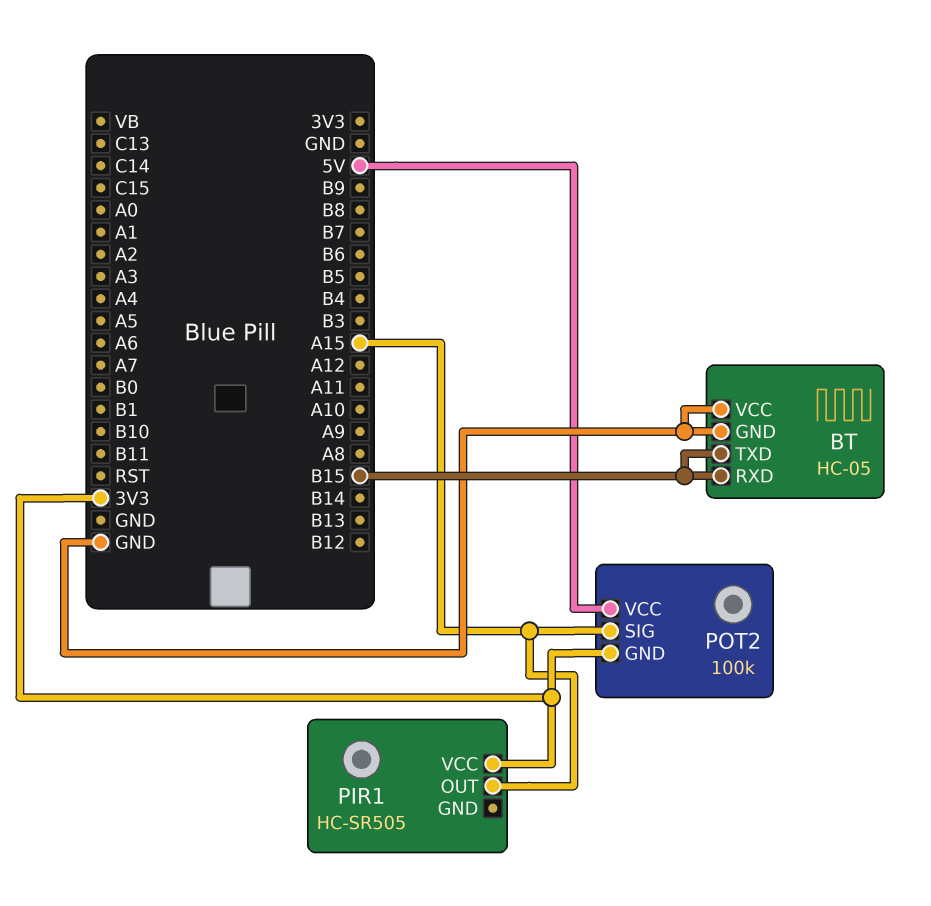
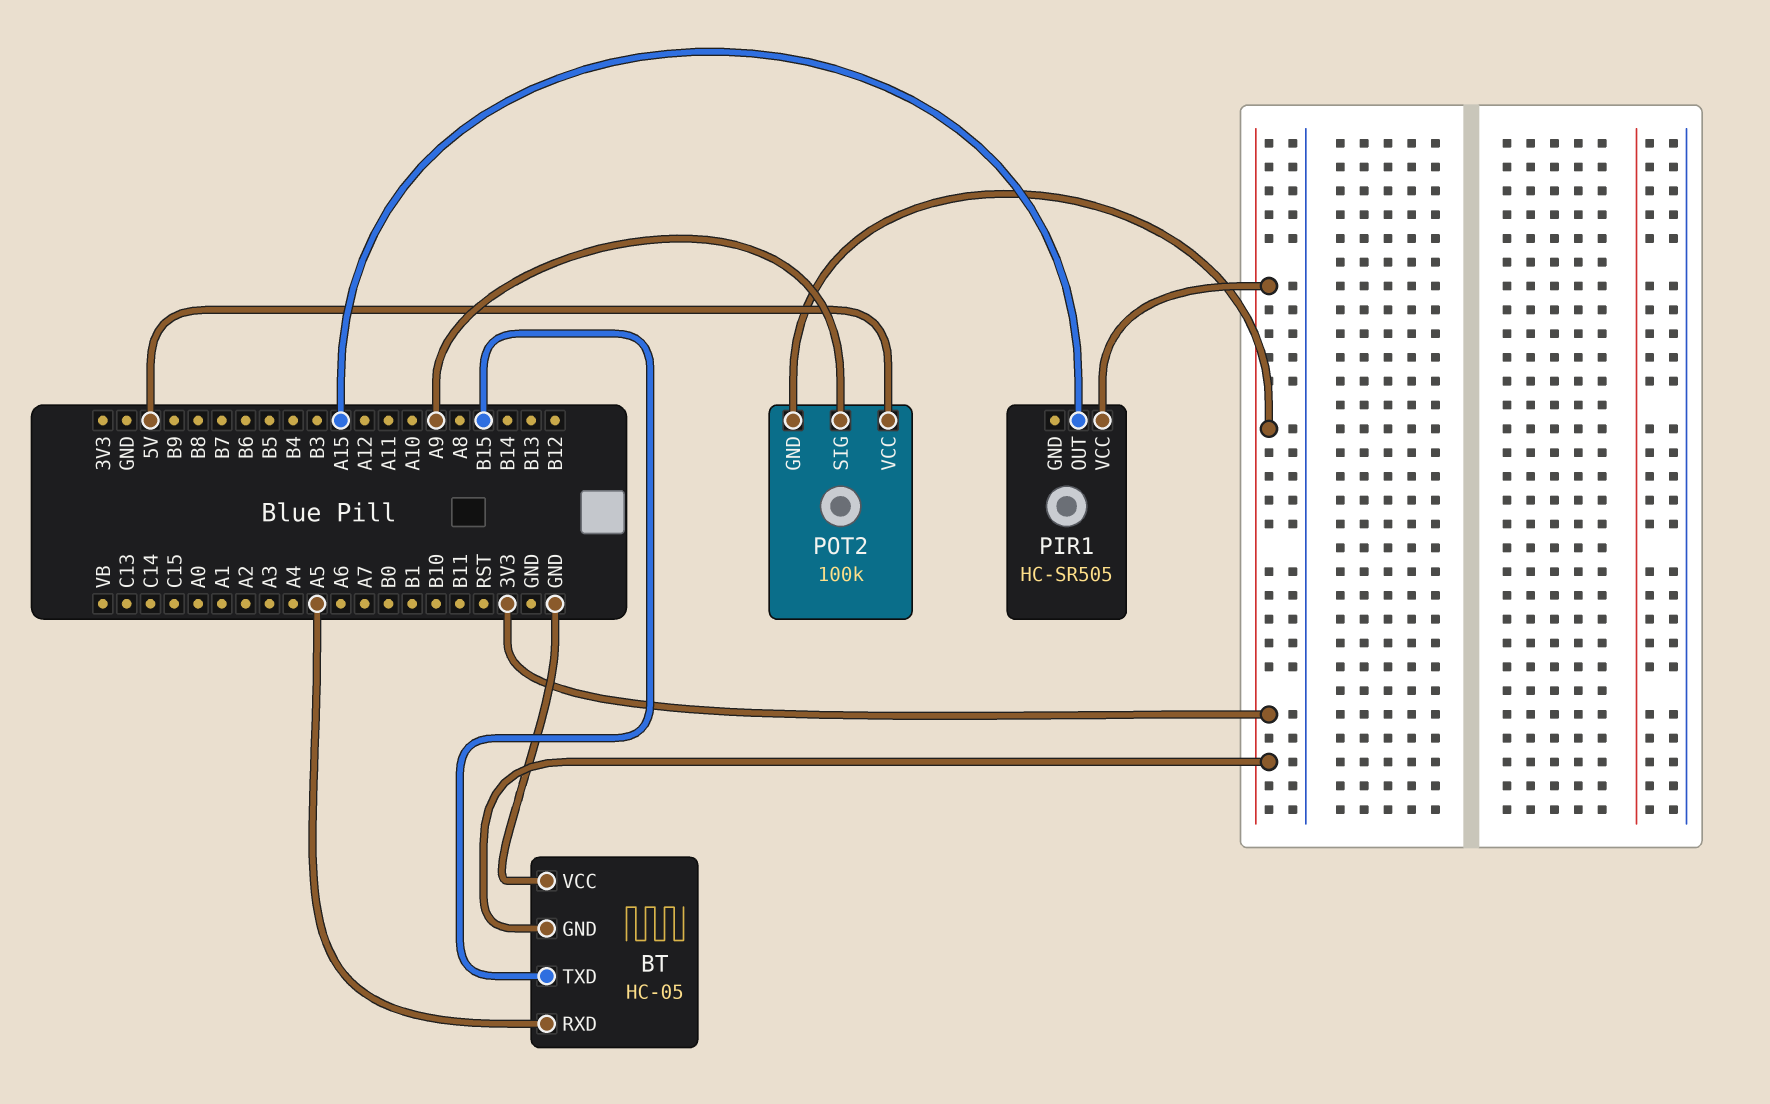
BT pin GND: GND -> 3V3
BT pin RXD: B15 -> A5
POT2 pin SIG: A15 -> A9

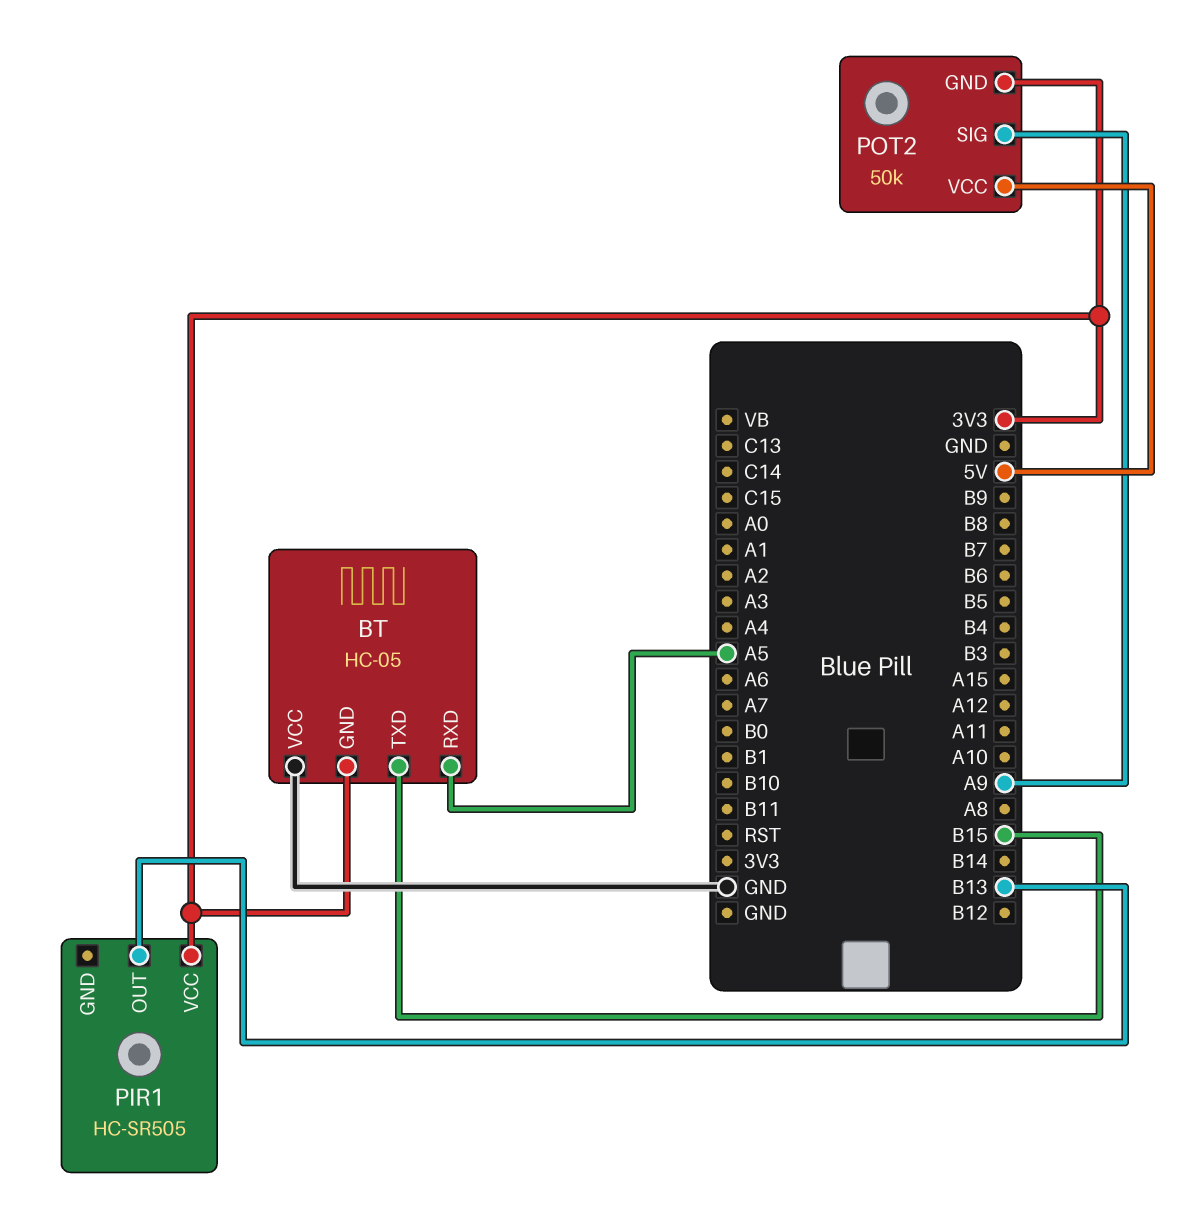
PIR1 pin OUT: A15 -> B13
POT2: 100k -> 50k

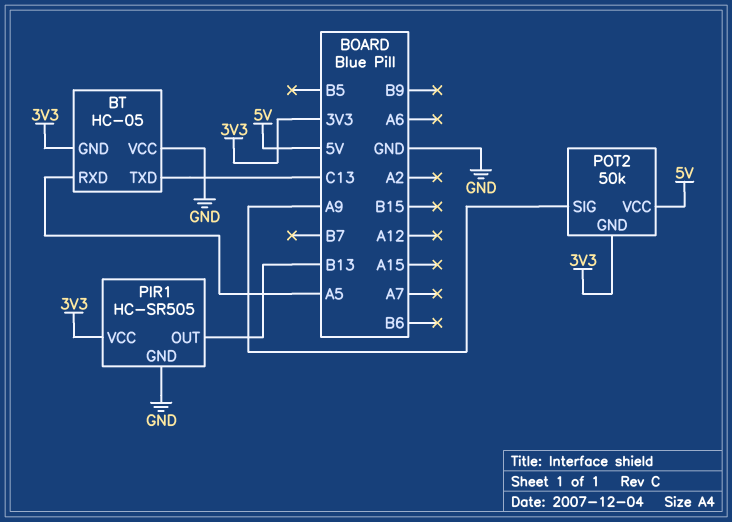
BT pin TXD: B15 -> C13
PIR1 pin GND: none -> GND

